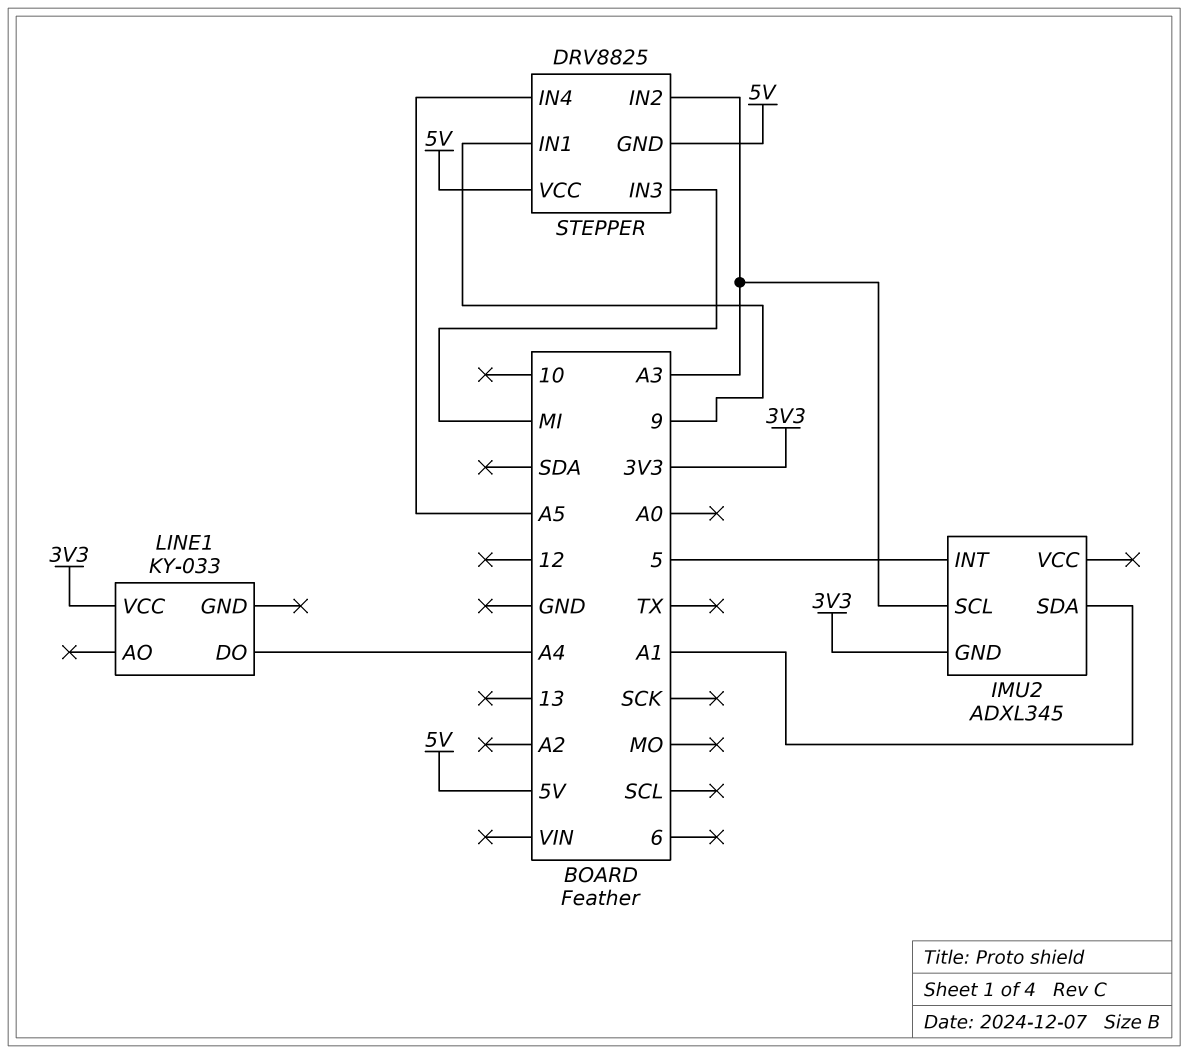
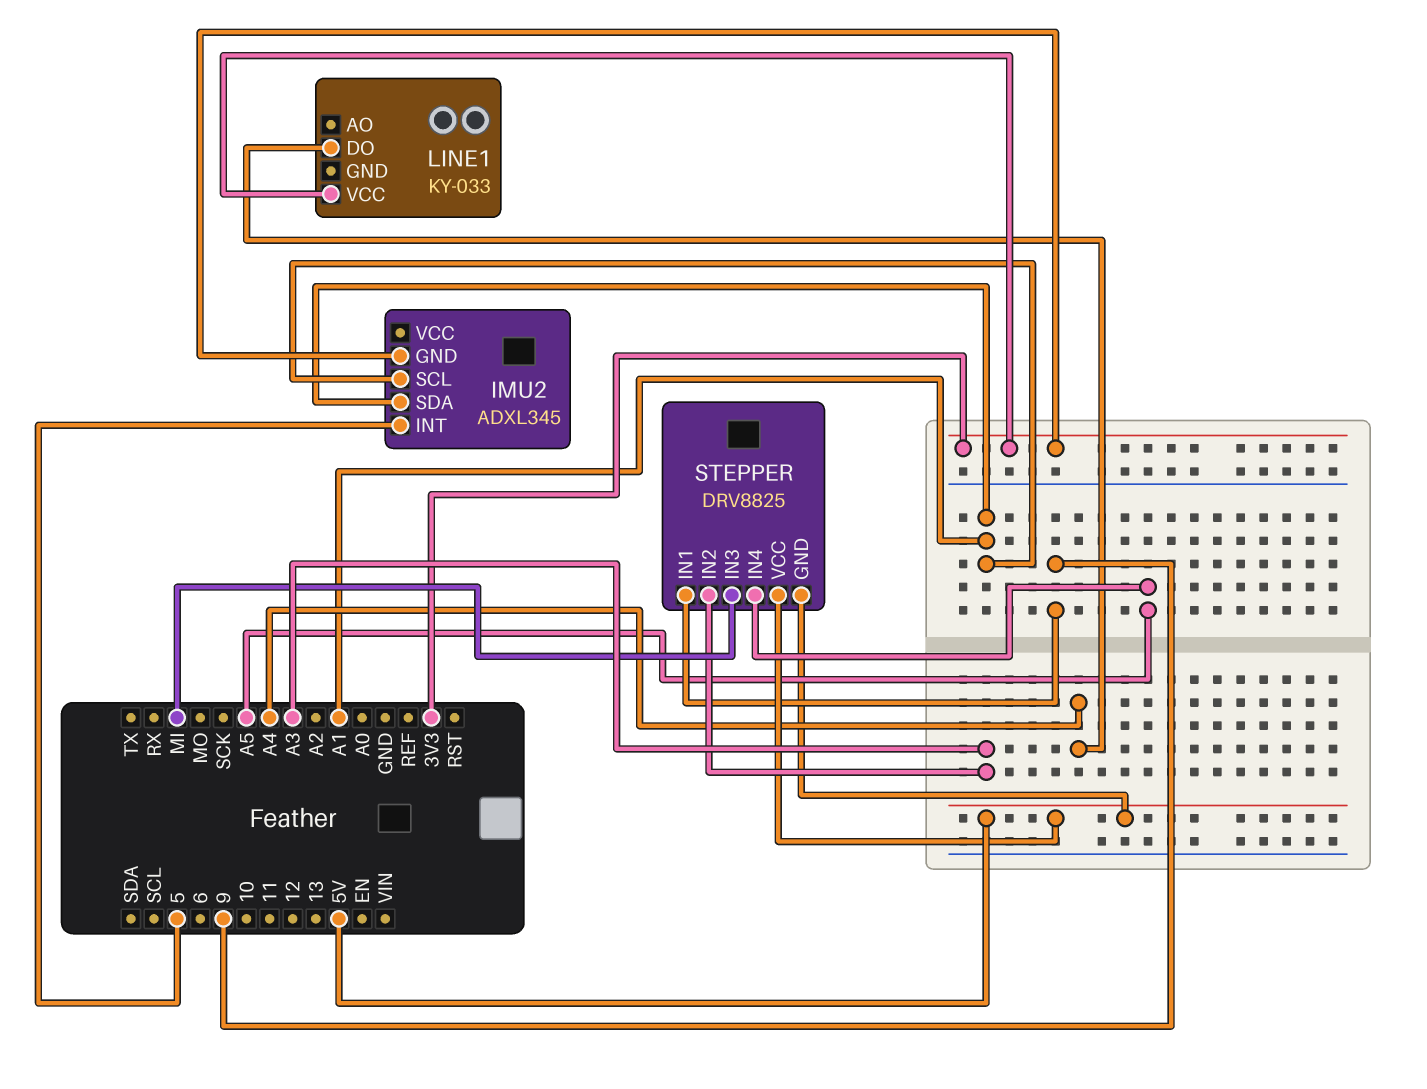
IMU2 pin SCL: A3 -> A1

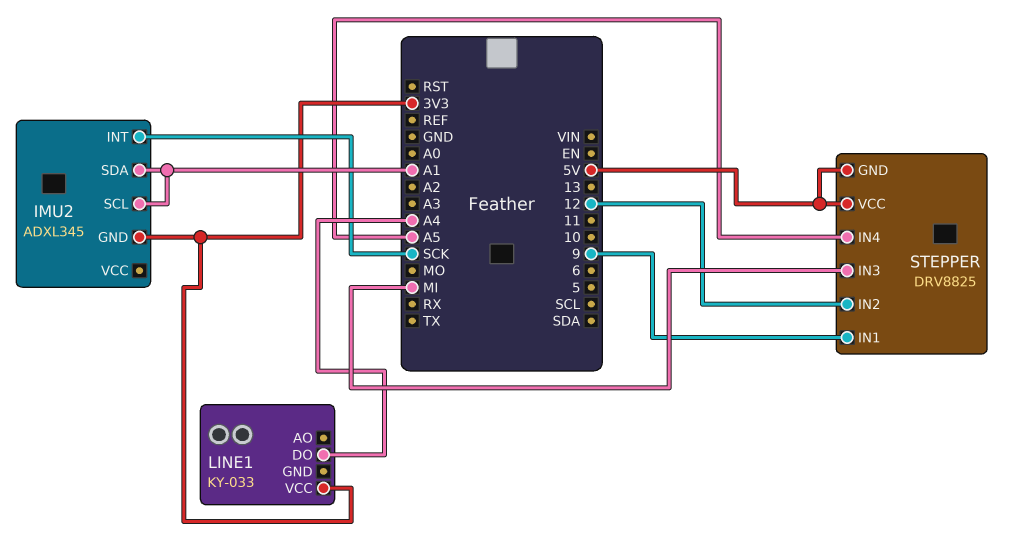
IMU2 pin INT: 5 -> SCK
STEPPER pin IN2: A3 -> 12

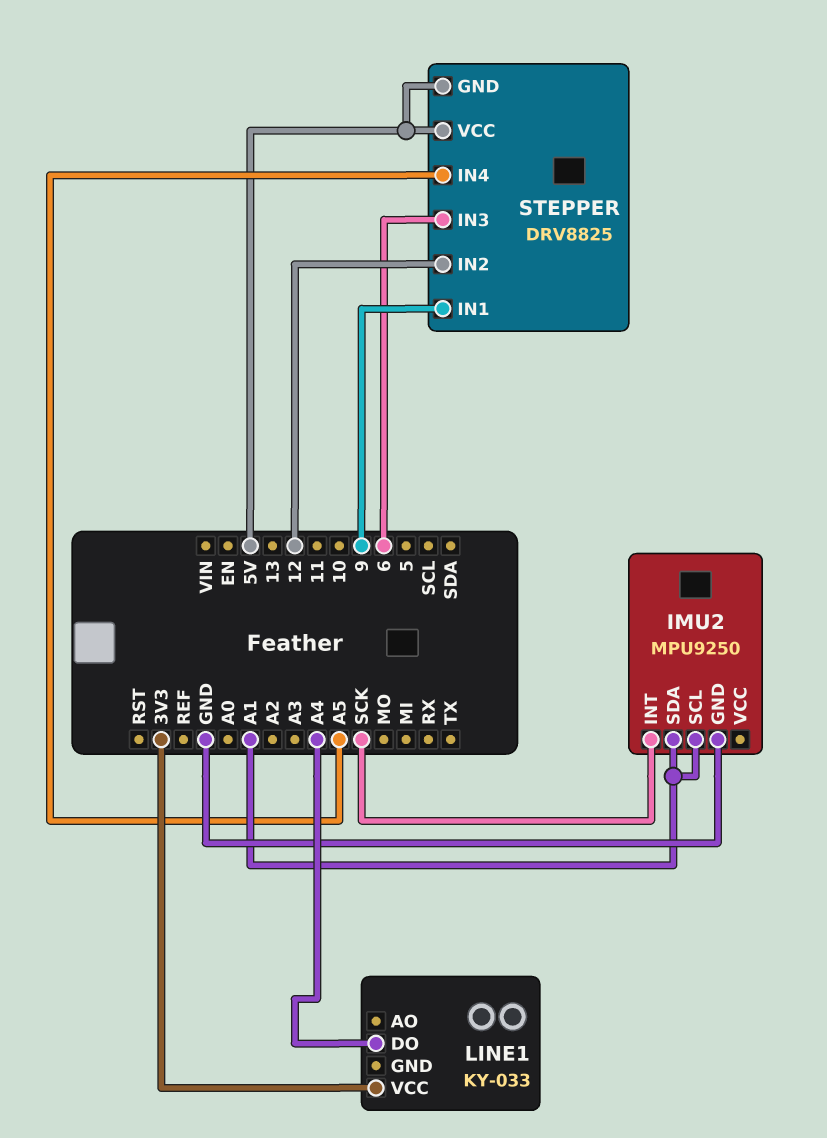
IMU2: ADXL345 -> MPU9250
IMU2 pin GND: 3V3 -> GND
STEPPER pin IN3: MI -> 6

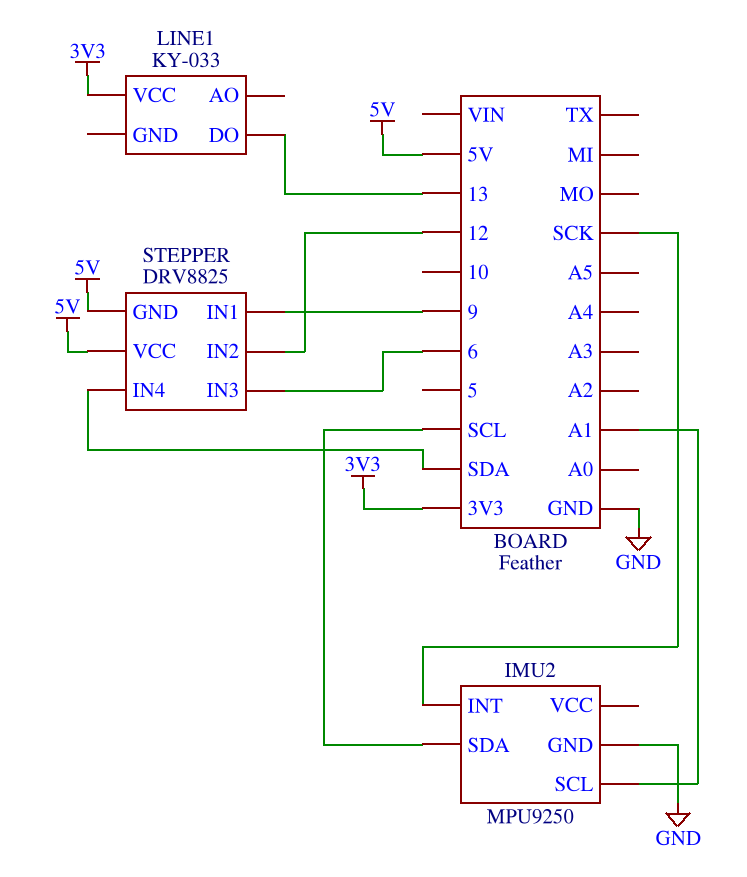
IMU2 pin SDA: A1 -> SCL
LINE1 pin DO: A4 -> 13
STEPPER pin IN4: A5 -> SDA

